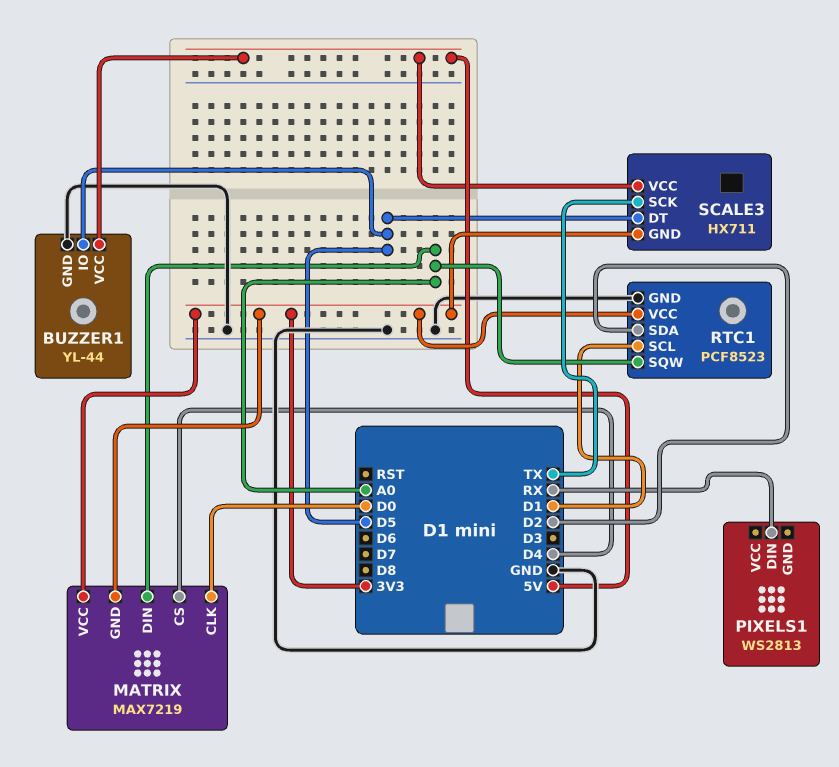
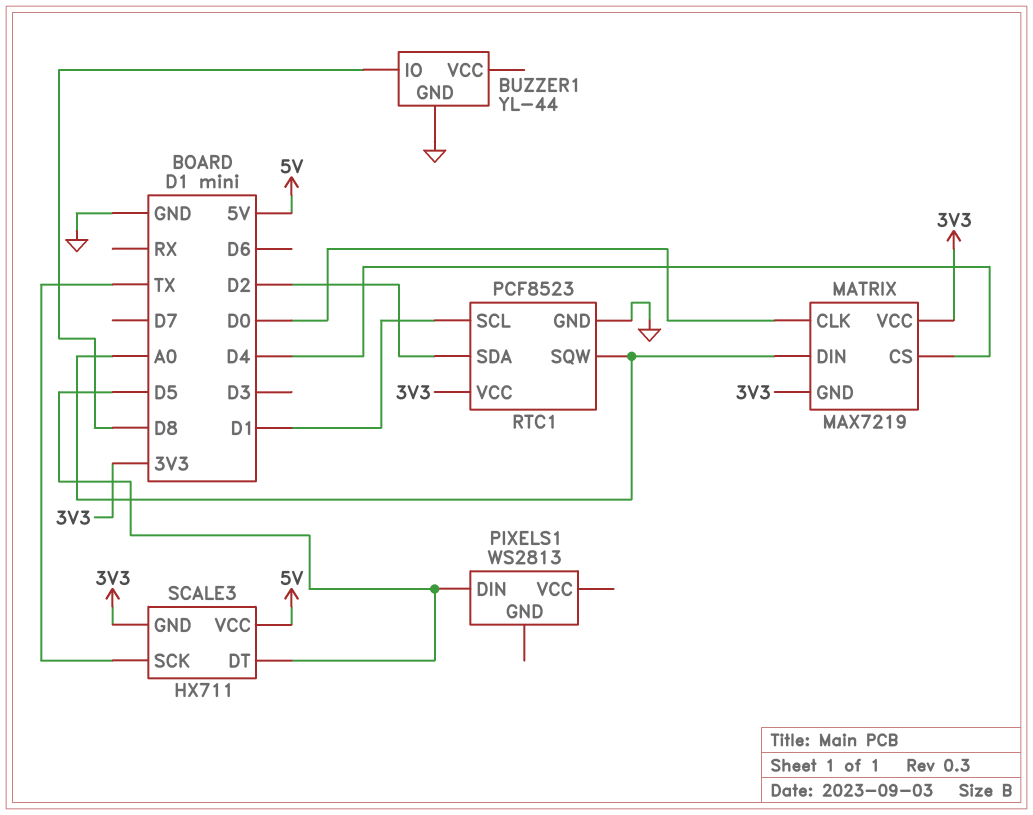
BUZZER1 pin IO: D5 -> D8
BUZZER1 pin VCC: 5V -> none
PIXELS1 pin DIN: RX -> D5

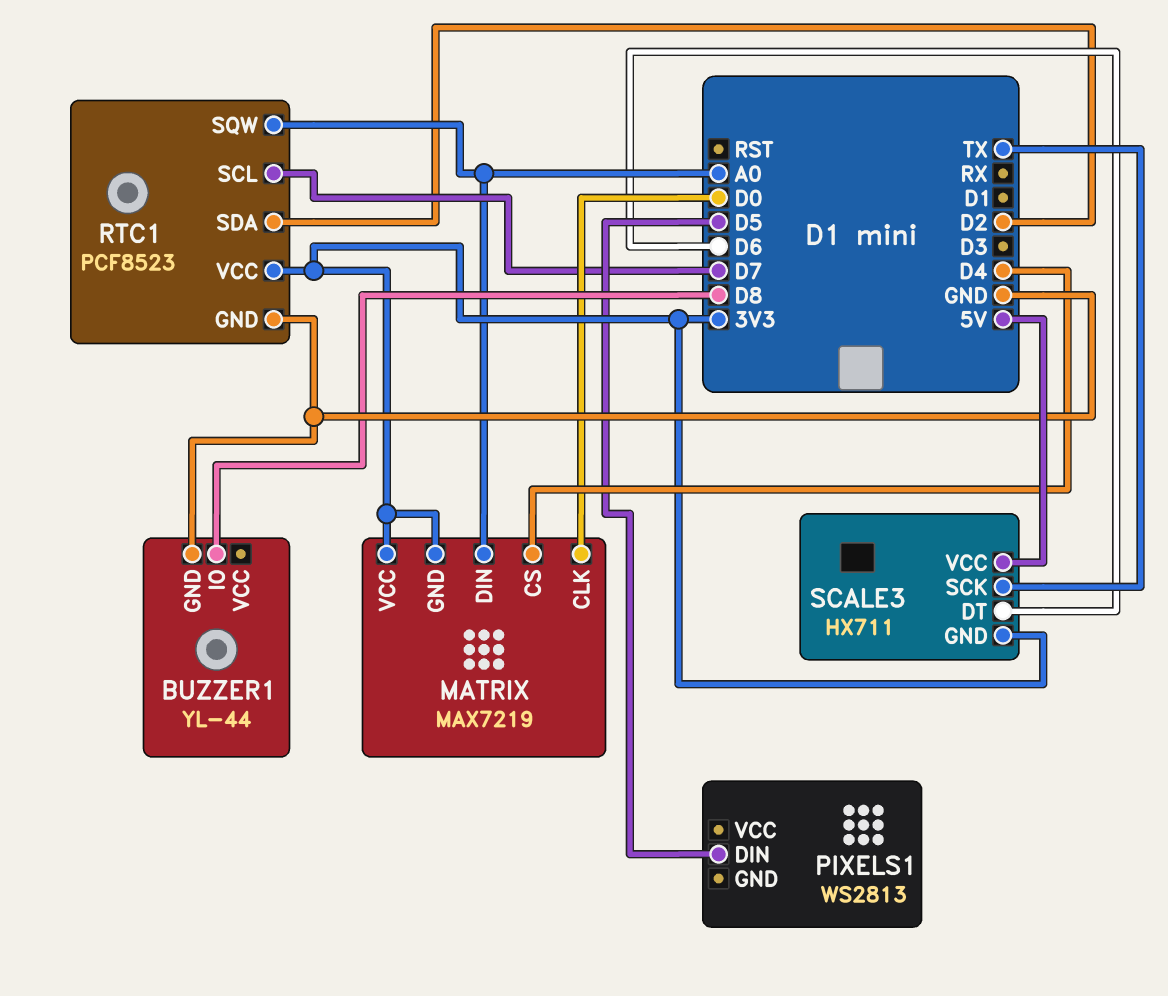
RTC1 pin SCL: D1 -> D7
SCALE3 pin DT: D5 -> D6

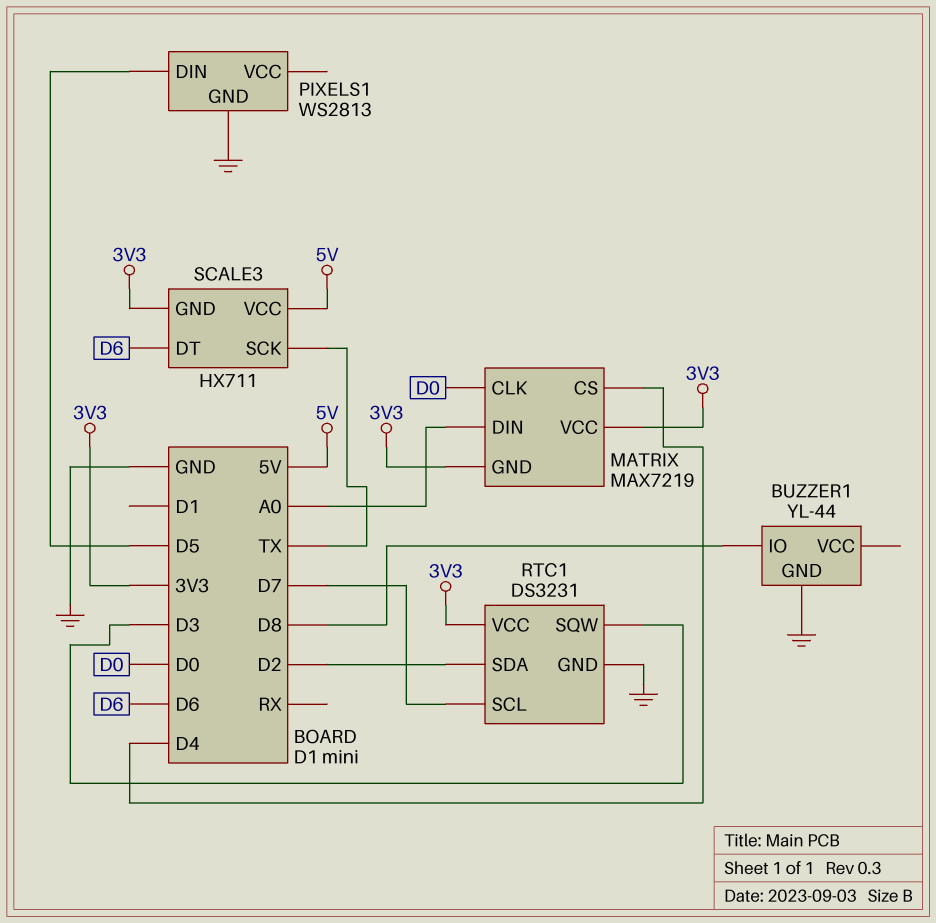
PIXELS1 pin GND: none -> GND
RTC1: PCF8523 -> DS3231
RTC1 pin SQW: A0 -> D3

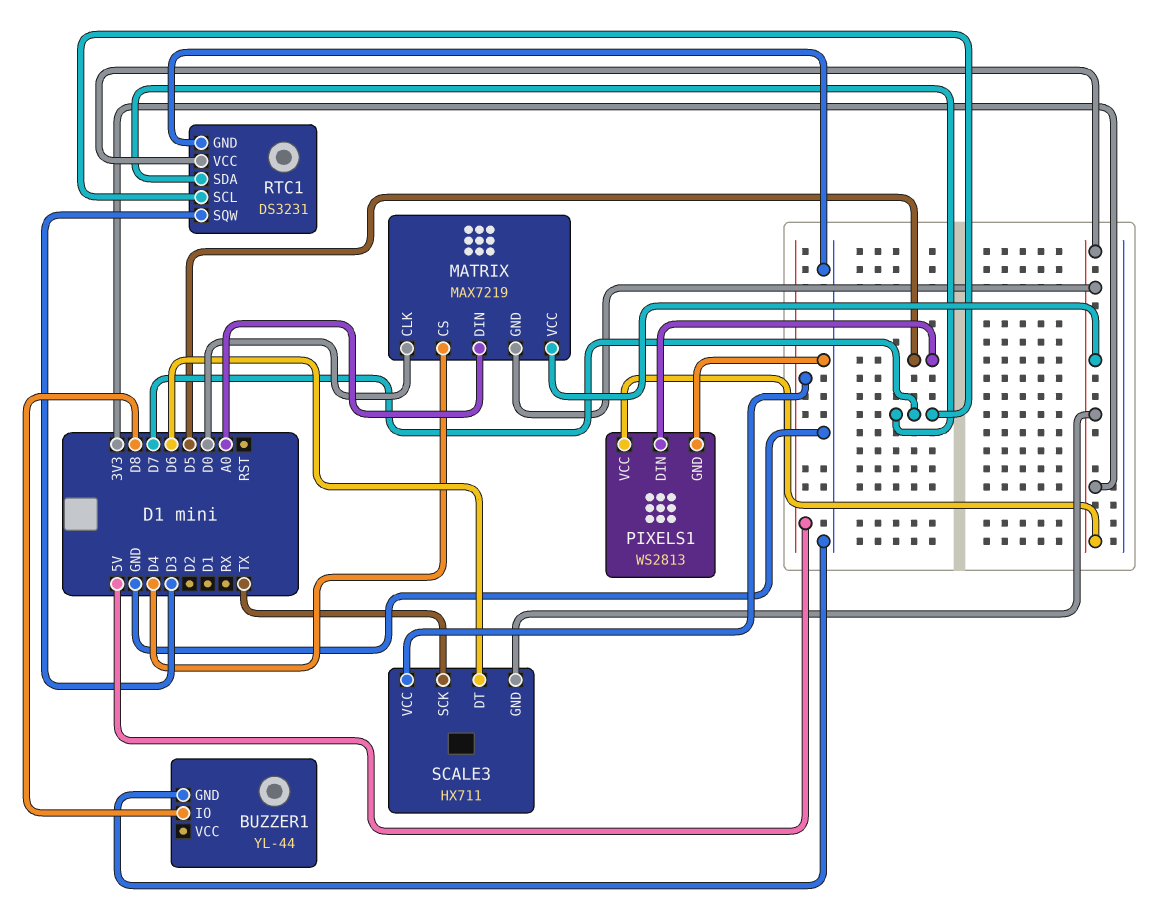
PIXELS1 pin VCC: none -> 3V3
RTC1 pin SDA: D2 -> D7

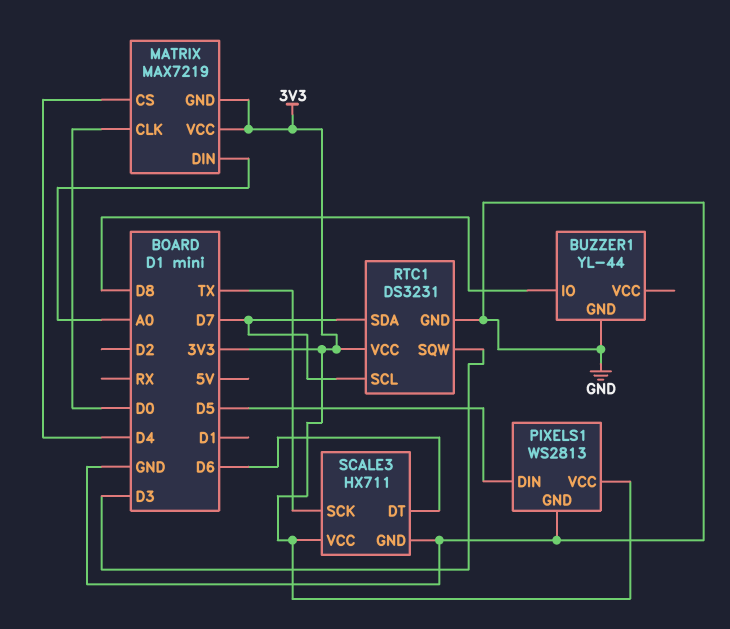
SCALE3 pin GND: 3V3 -> GND
SCALE3 pin VCC: 5V -> 3V3

